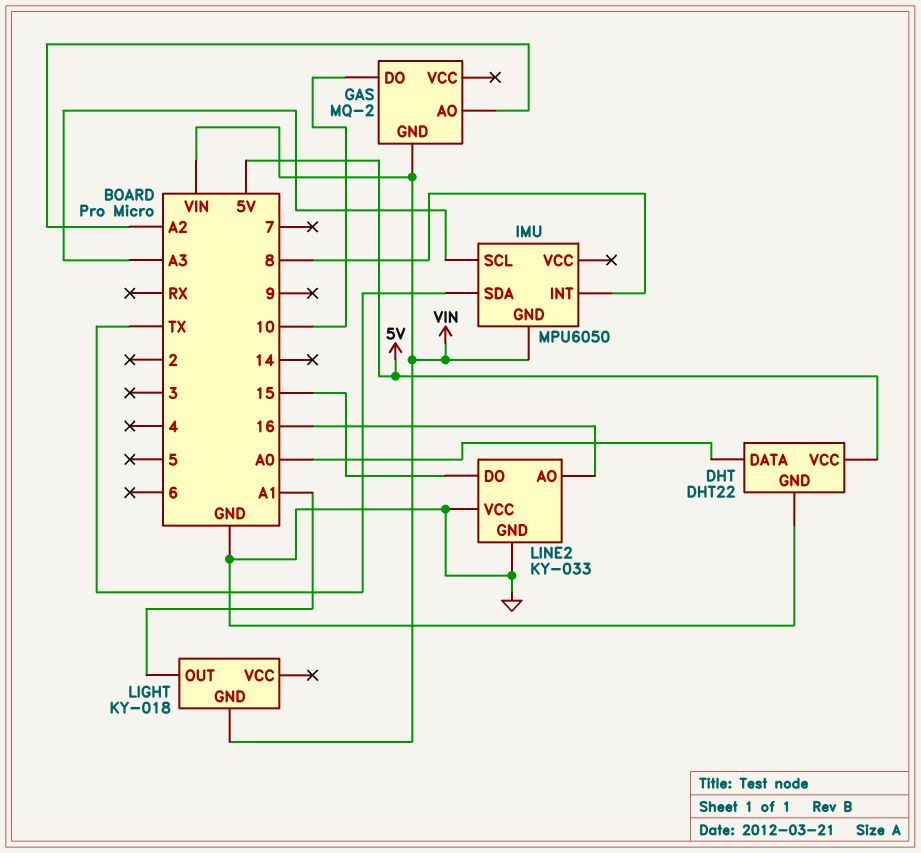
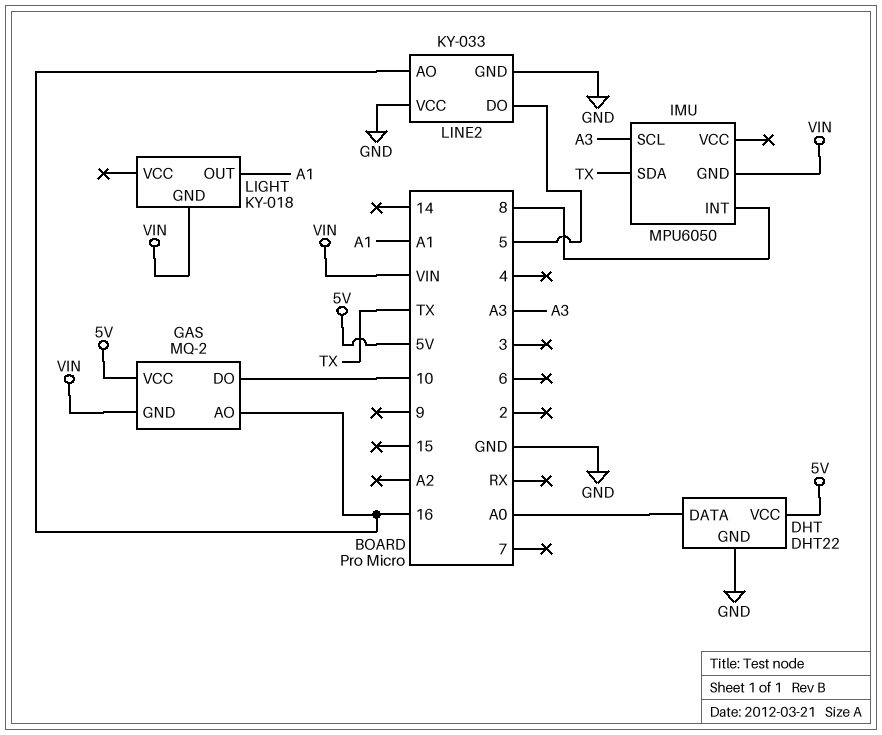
GAS pin AO: A2 -> 16
GAS pin VCC: none -> 5V
LINE2 pin DO: 15 -> 5

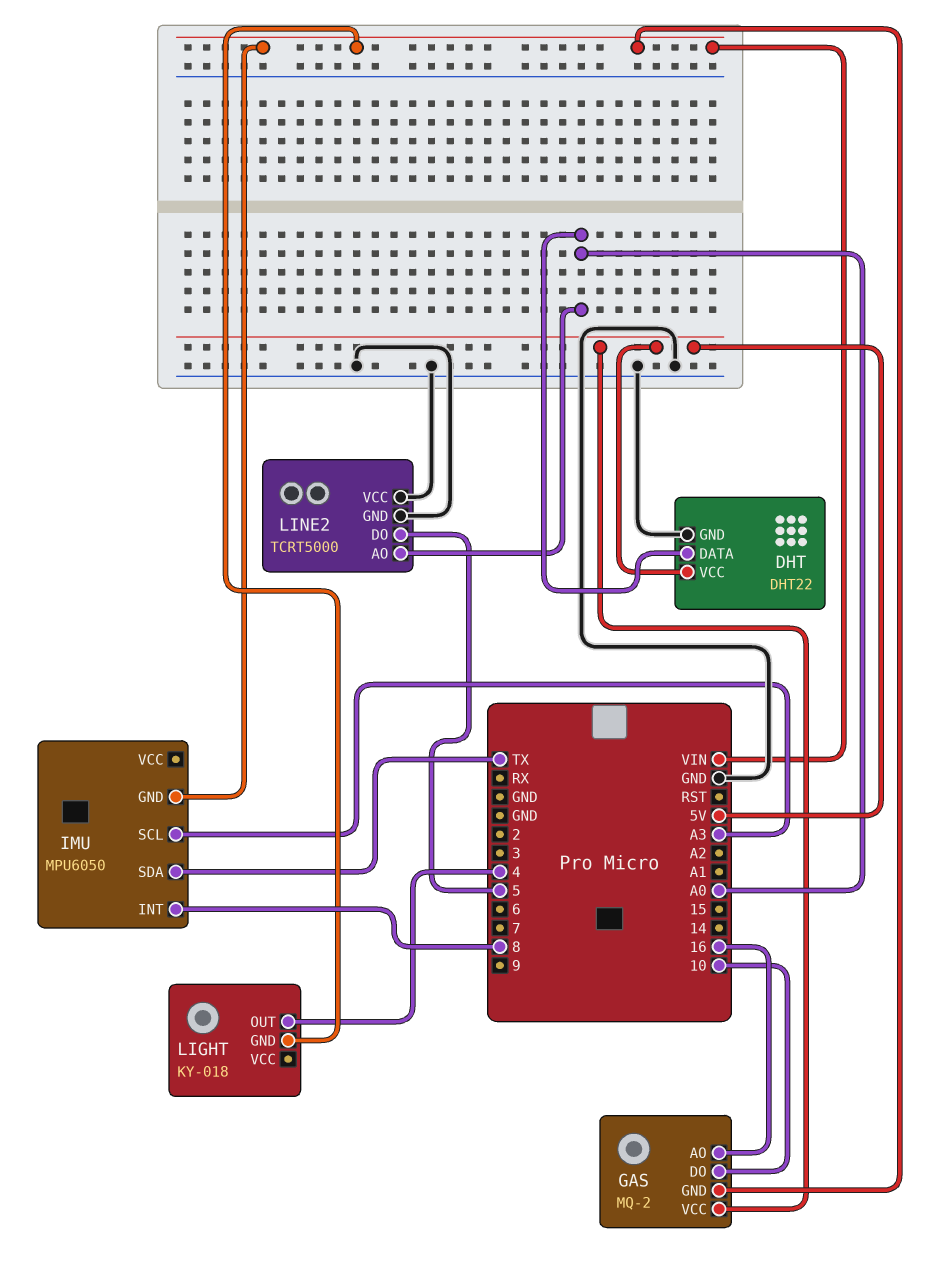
LIGHT pin OUT: A1 -> 4
LINE2: KY-033 -> TCRT5000
LINE2 pin AO: 16 -> A0

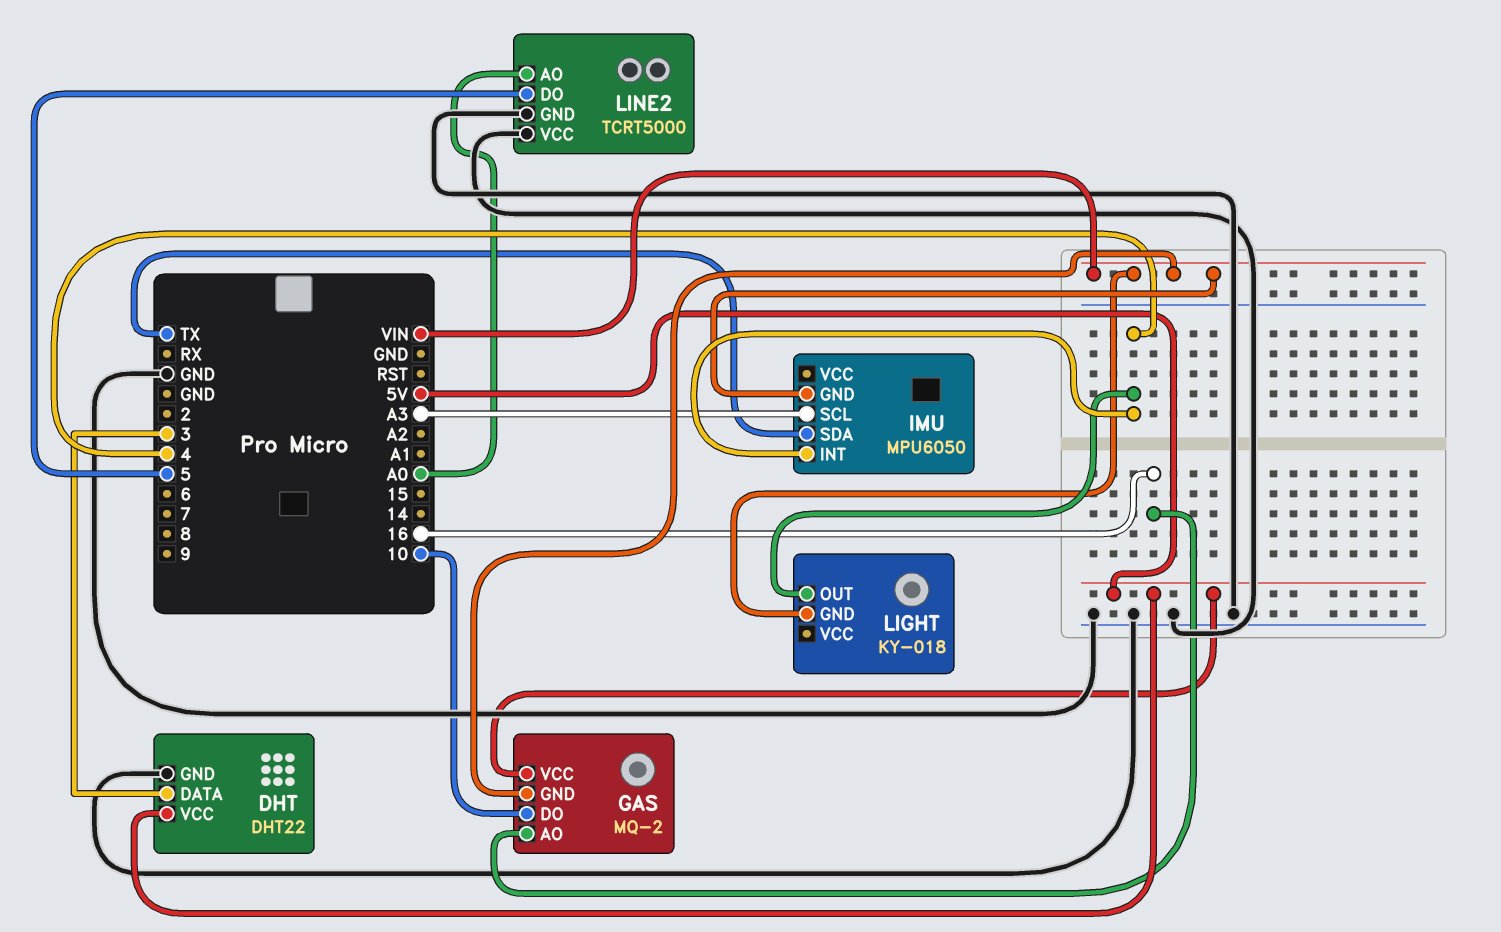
DHT pin DATA: A0 -> 3
IMU pin INT: 8 -> 4

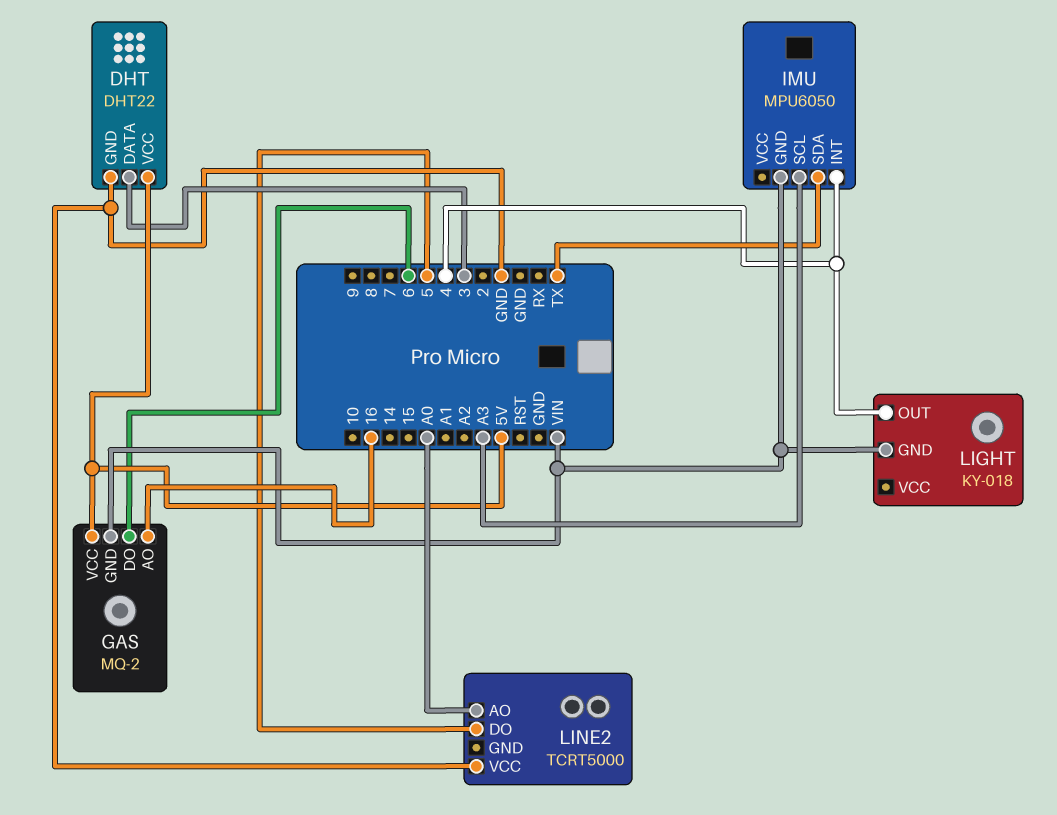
GAS pin DO: 10 -> 6
LINE2 pin GND: GND -> none

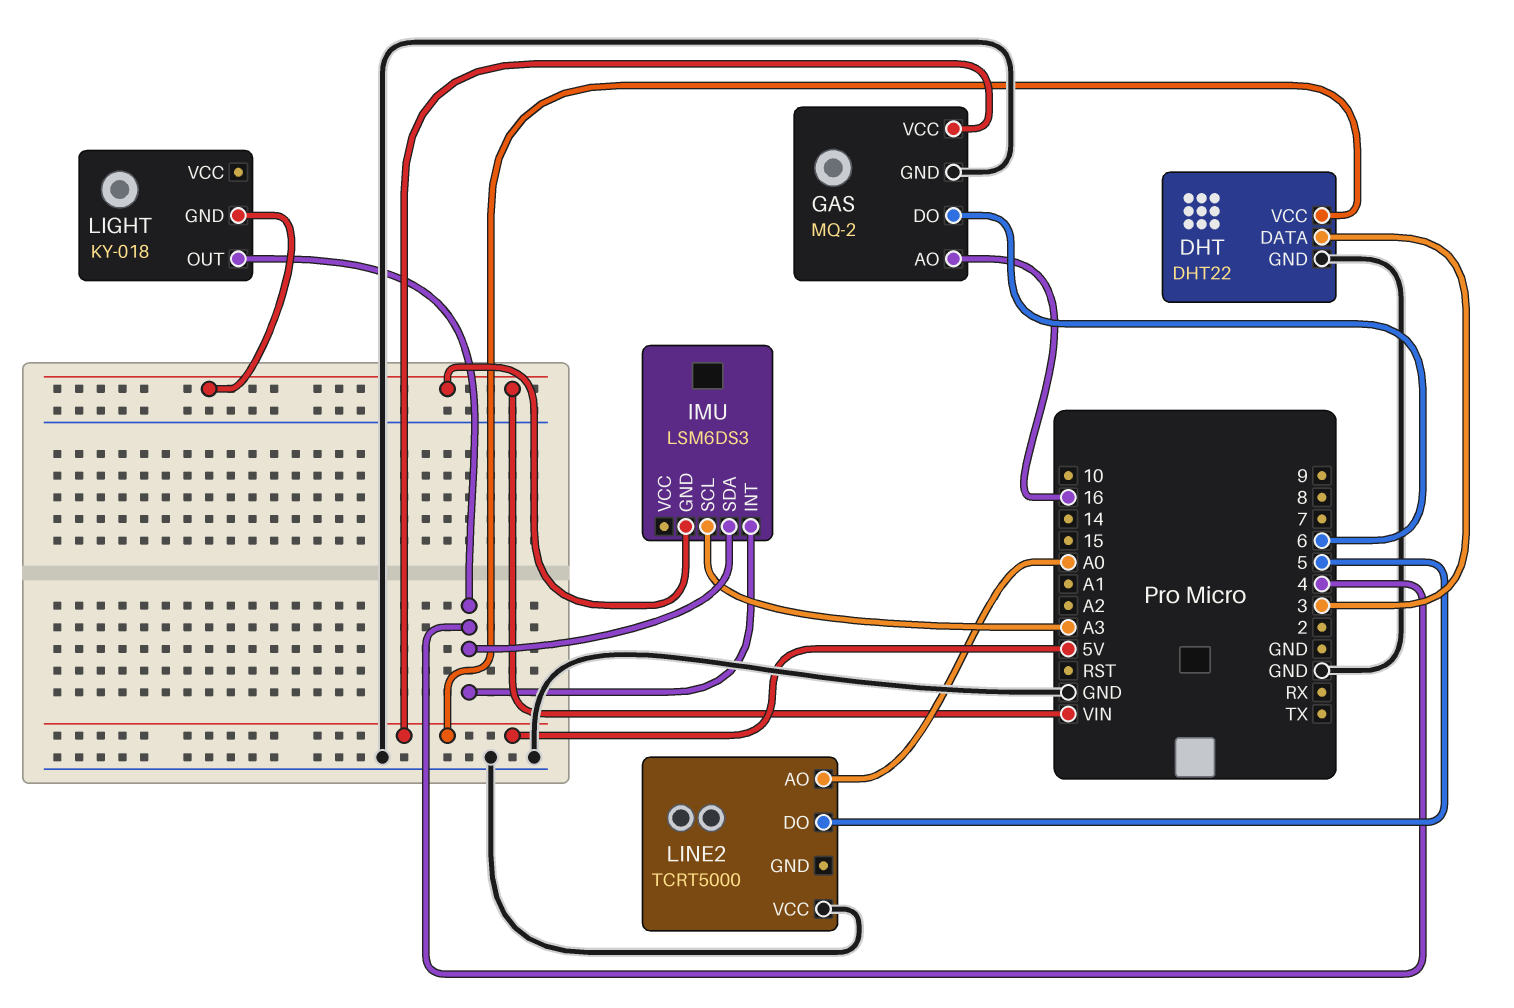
GAS pin GND: VIN -> GND
IMU: MPU6050 -> LSM6DS3
IMU pin SDA: TX -> 4

